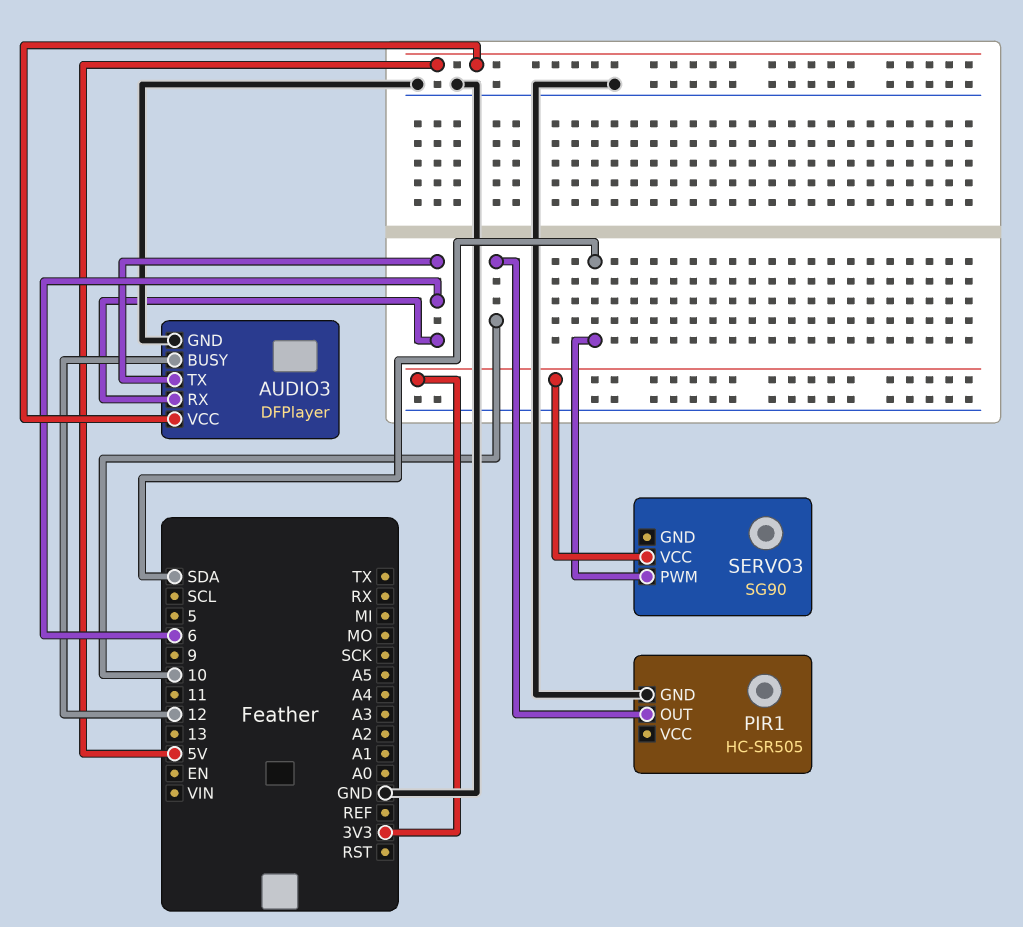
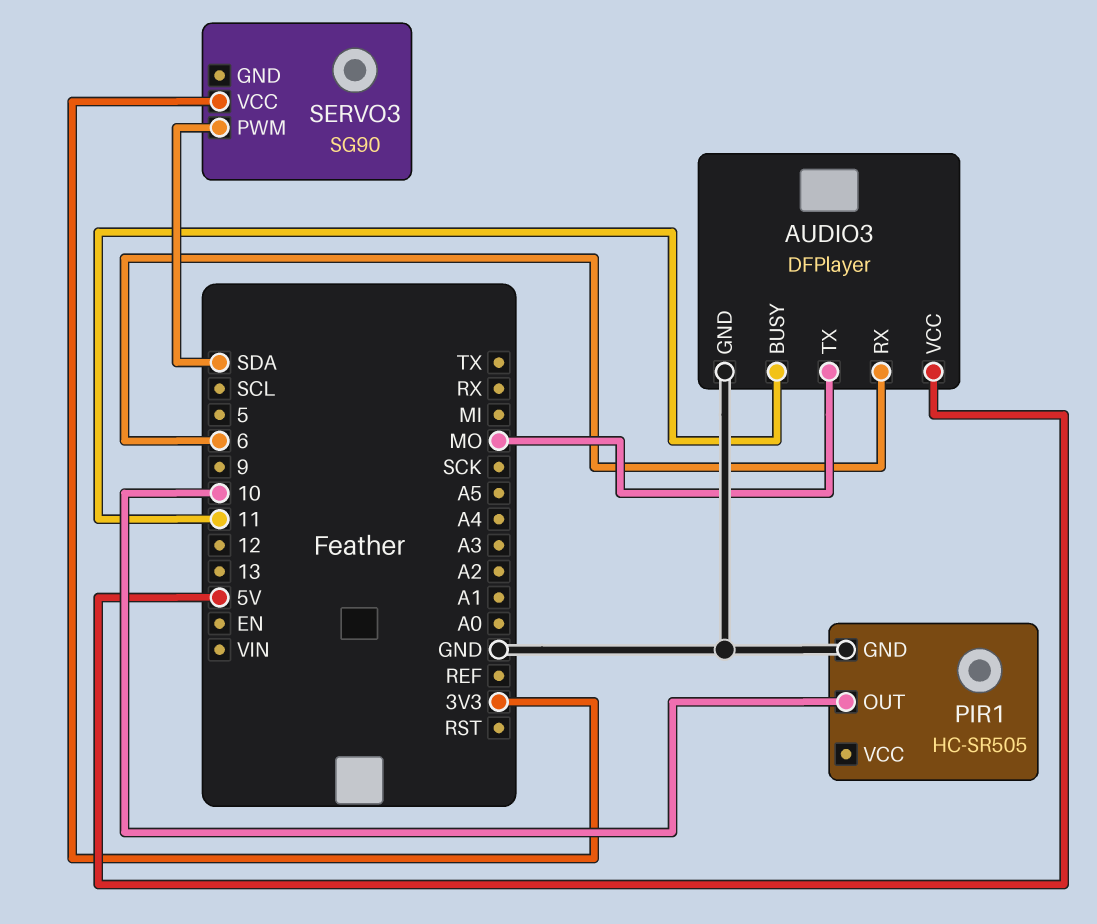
AUDIO3 pin BUSY: 12 -> 11
AUDIO3 pin TX: 6 -> MO

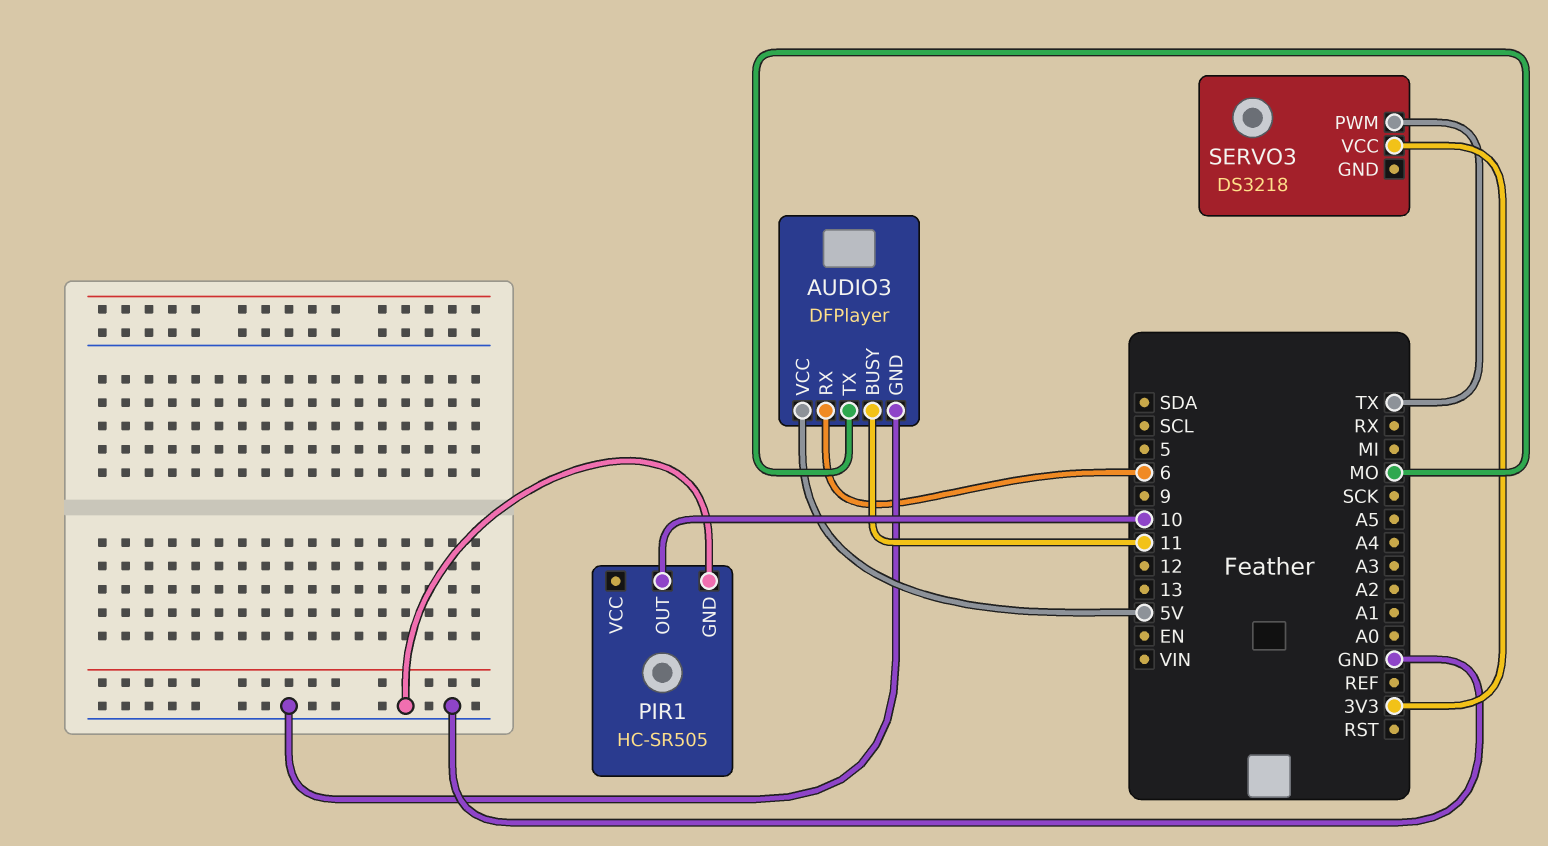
SERVO3: SG90 -> DS3218
SERVO3 pin PWM: SDA -> TX

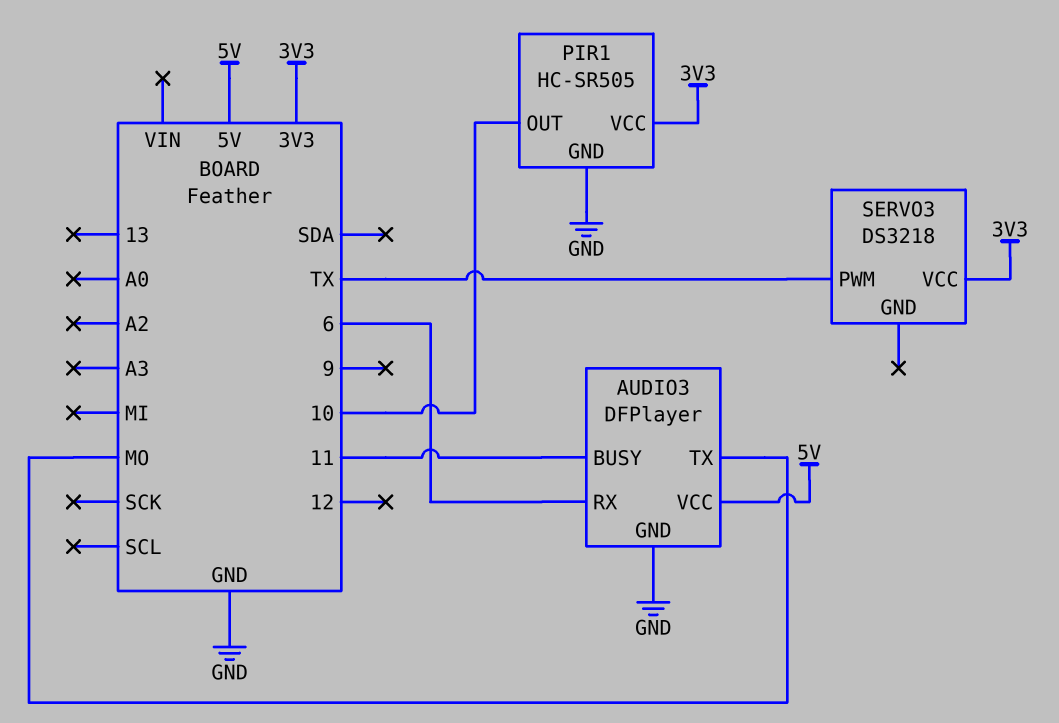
PIR1 pin VCC: none -> 3V3

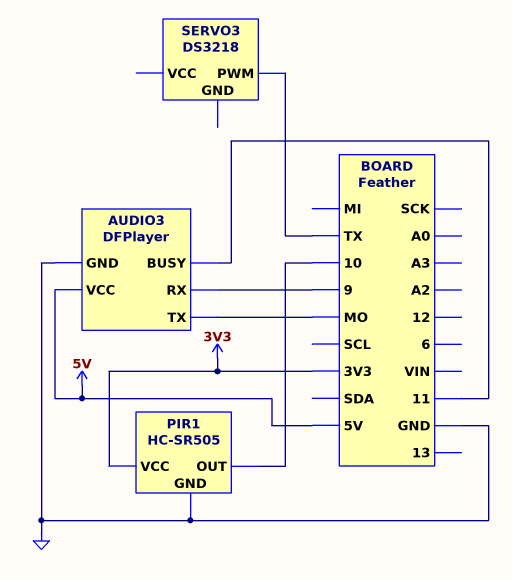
AUDIO3 pin RX: 6 -> 9
SERVO3 pin VCC: 3V3 -> none

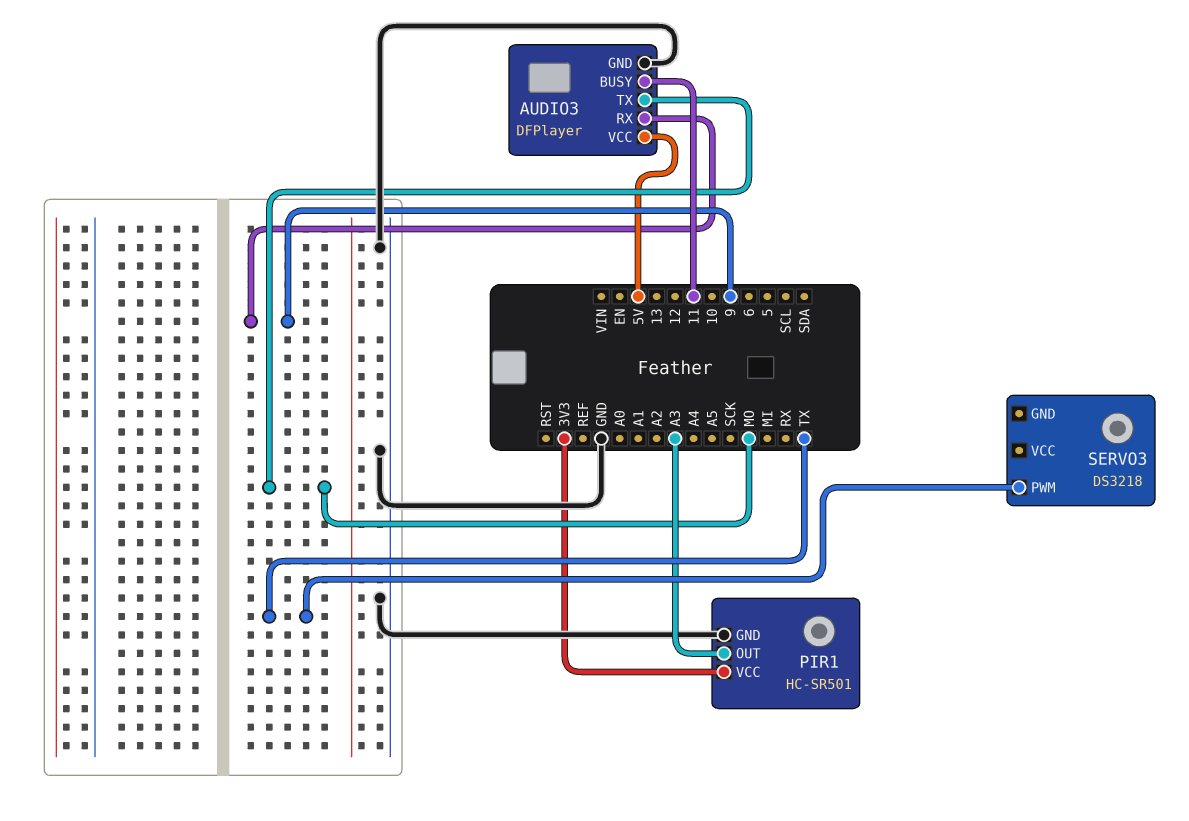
PIR1: HC-SR505 -> HC-SR501
PIR1 pin OUT: 10 -> A3

